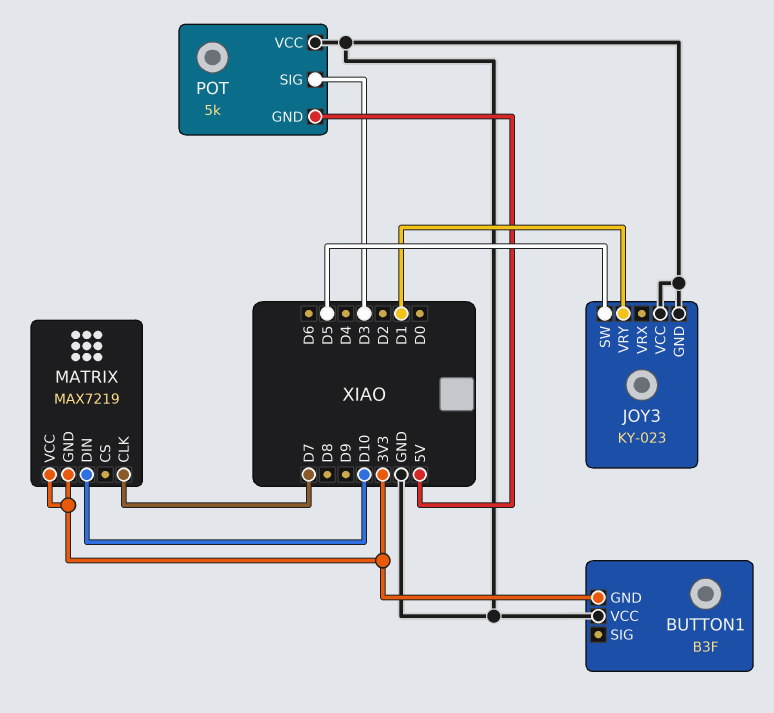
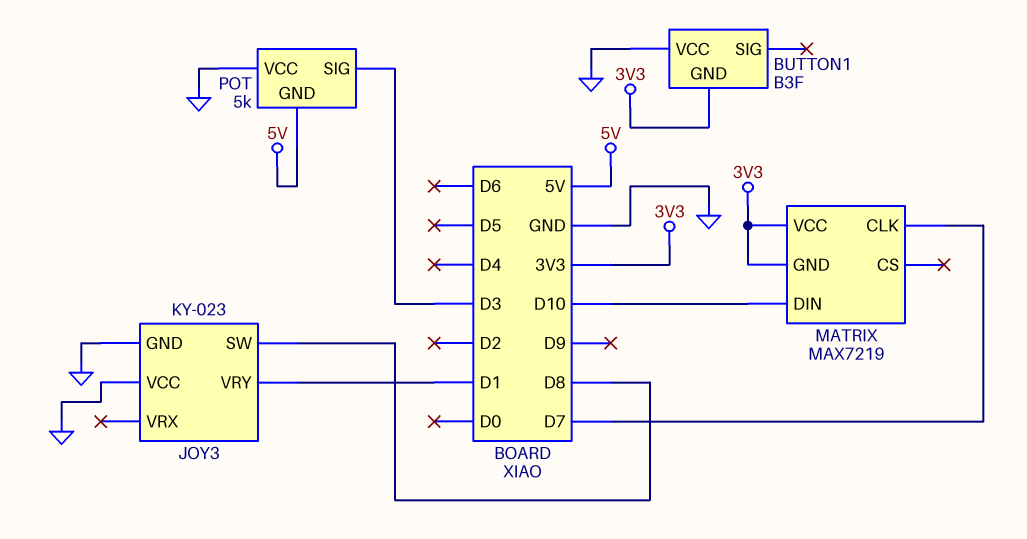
JOY3 pin SW: D5 -> D8

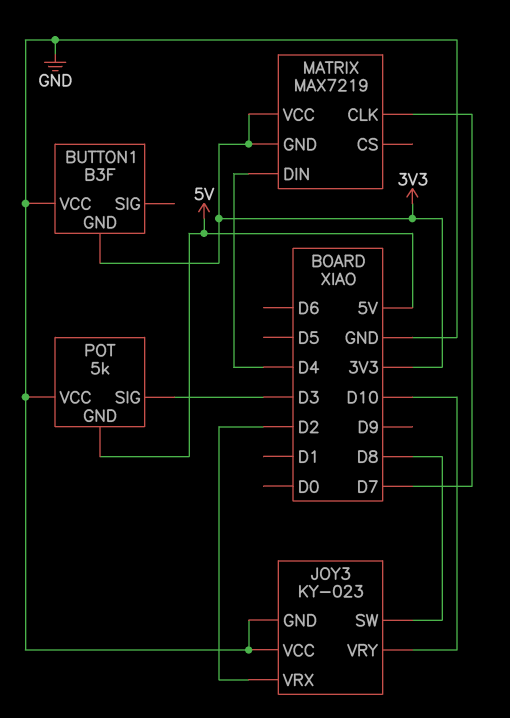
JOY3 pin VRX: none -> D2
JOY3 pin VRY: D1 -> D10
MATRIX pin DIN: D10 -> D4

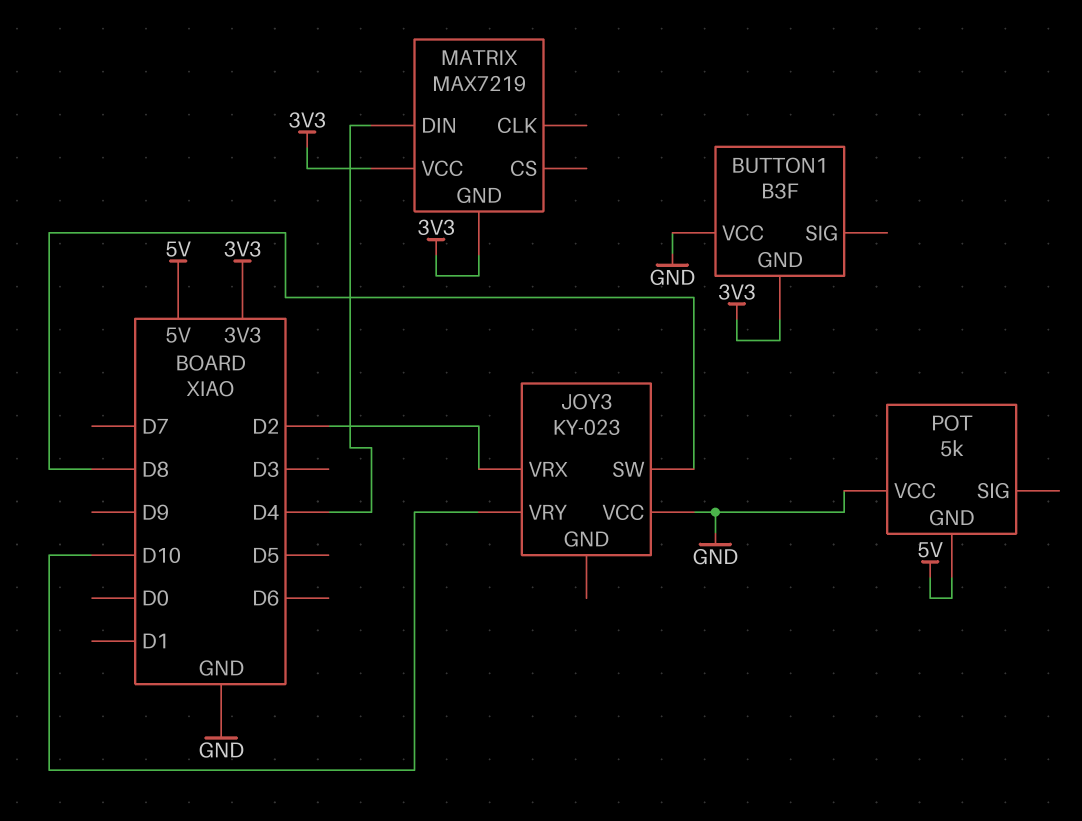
JOY3 pin GND: GND -> none
MATRIX pin CLK: D7 -> none
POT pin SIG: D3 -> none

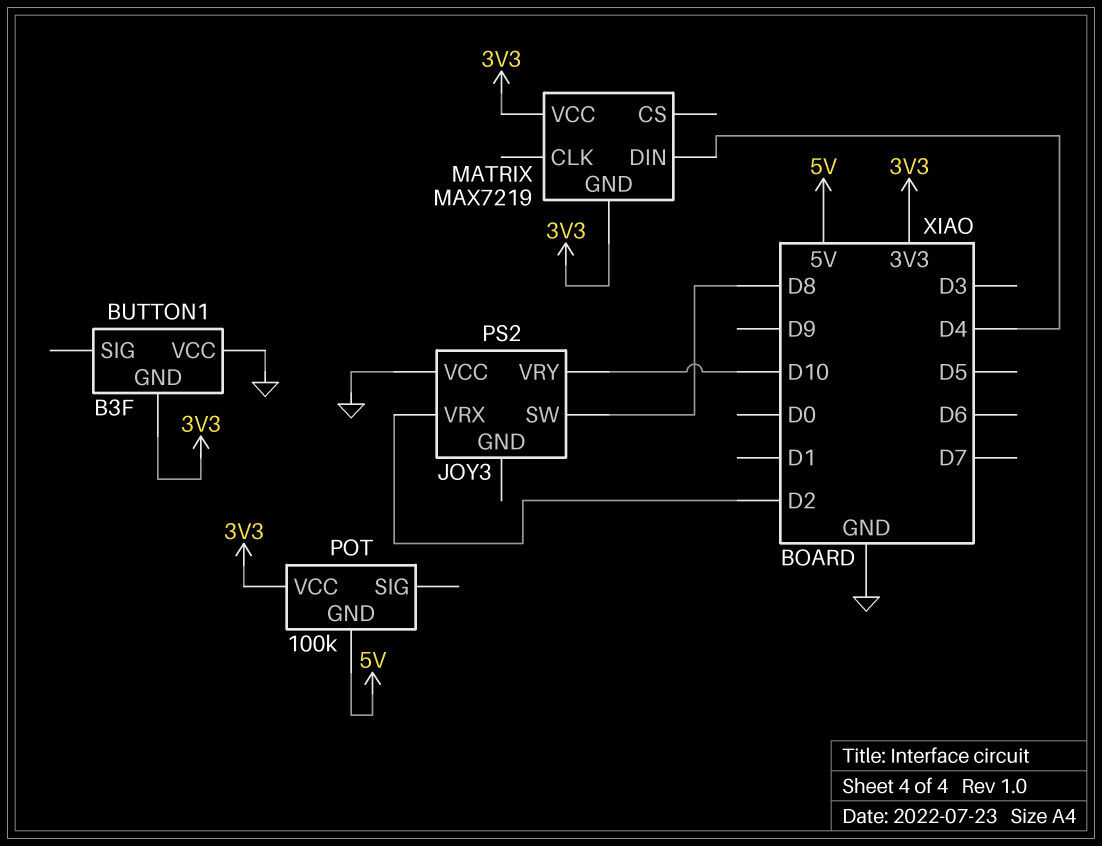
JOY3: KY-023 -> PS2
POT: 5k -> 100k
POT pin VCC: GND -> 3V3

